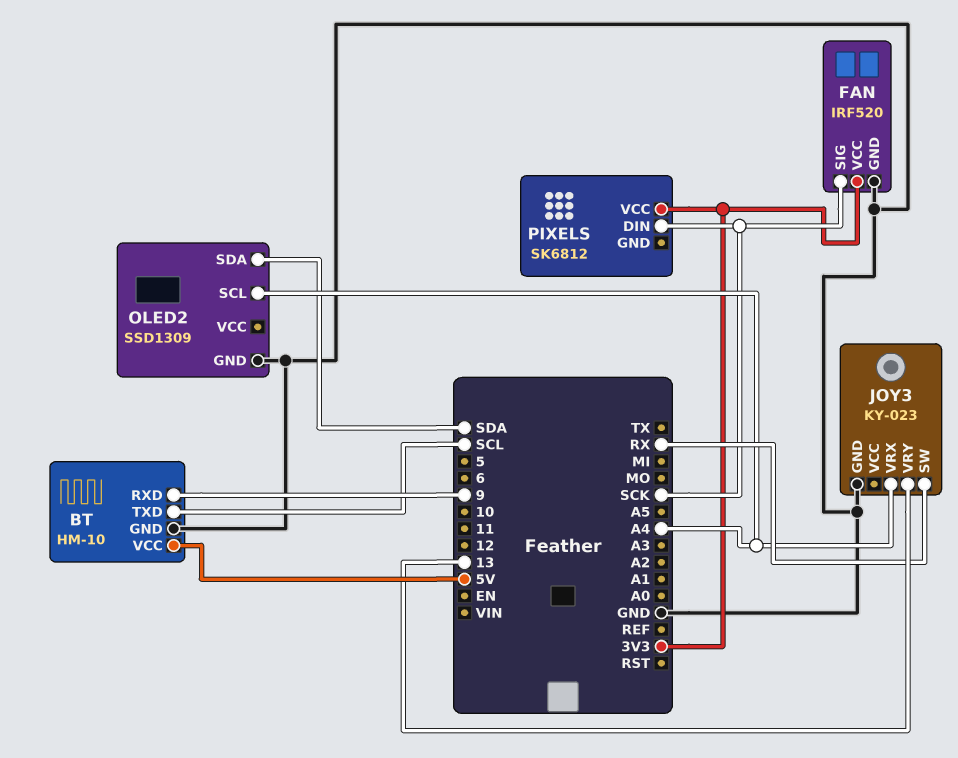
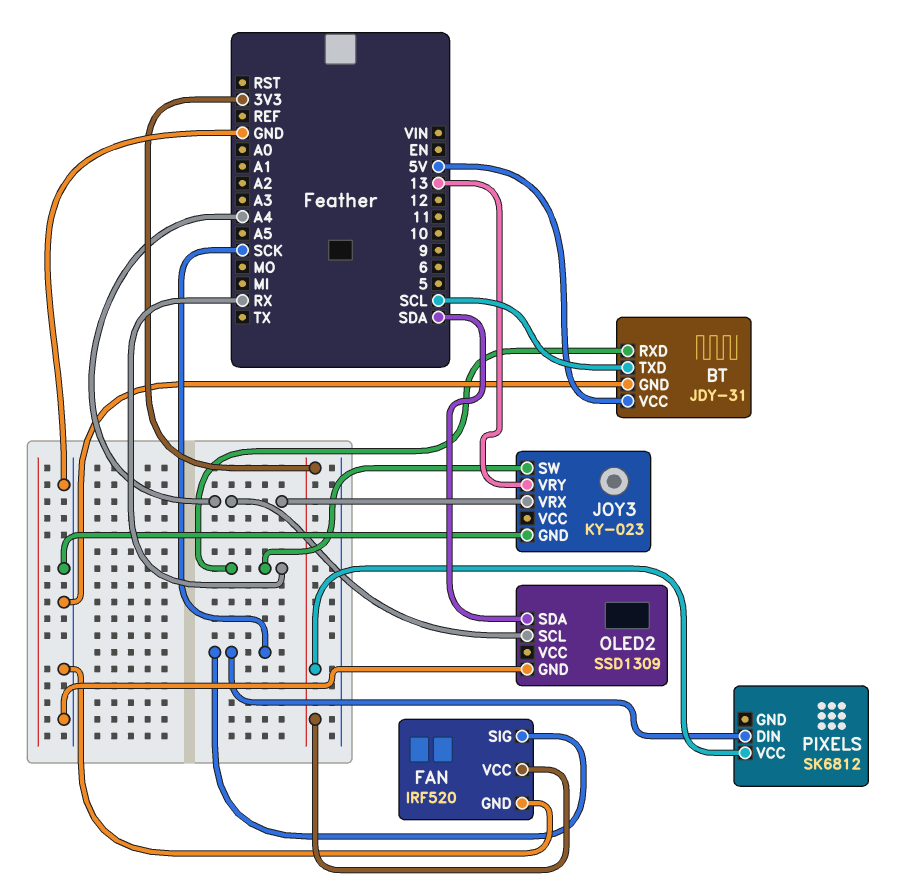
BT: HM-10 -> JDY-31
BT pin RXD: 9 -> RX

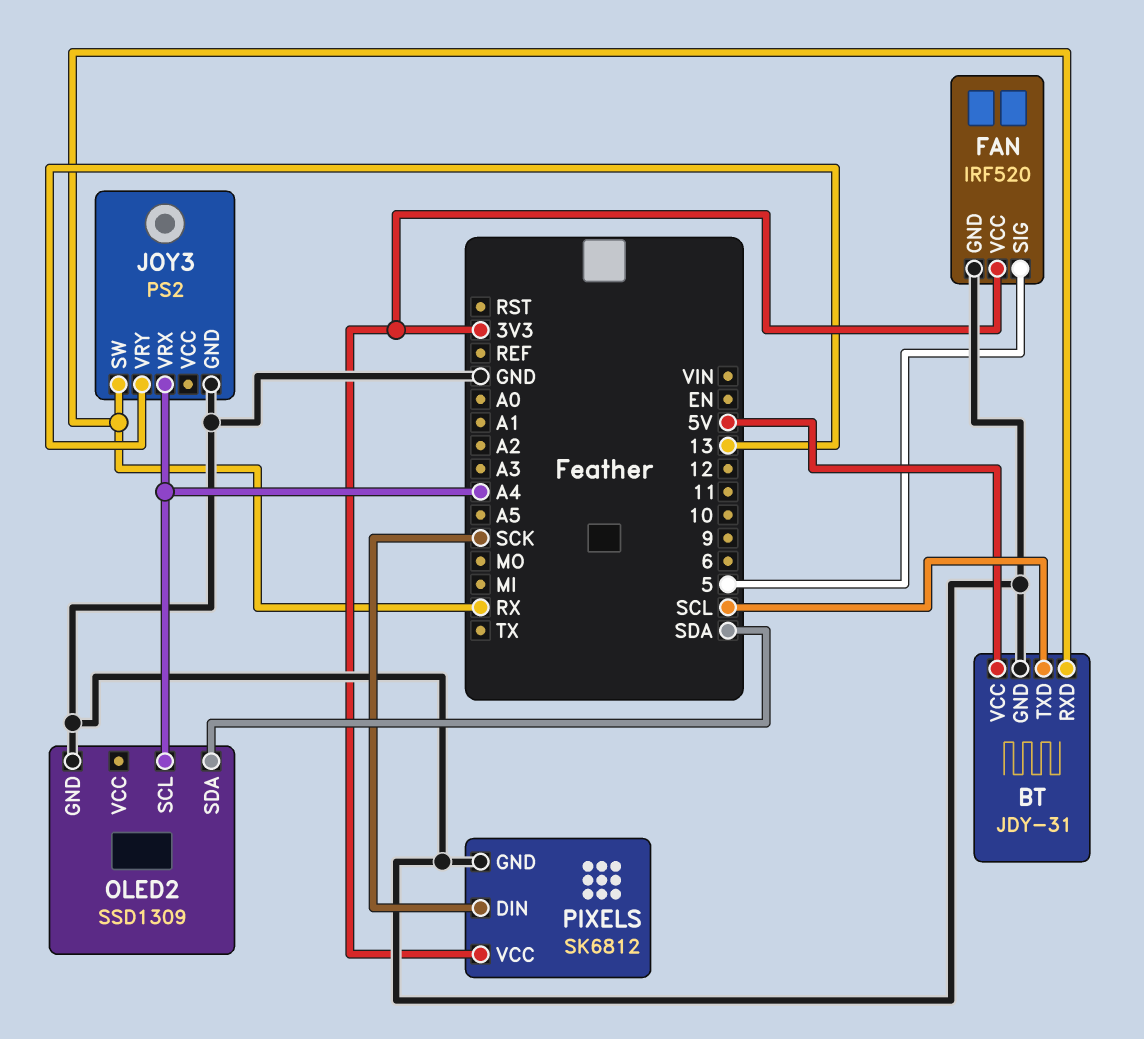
FAN pin SIG: SCK -> 5
JOY3: KY-023 -> PS2
PIXELS pin GND: none -> GND

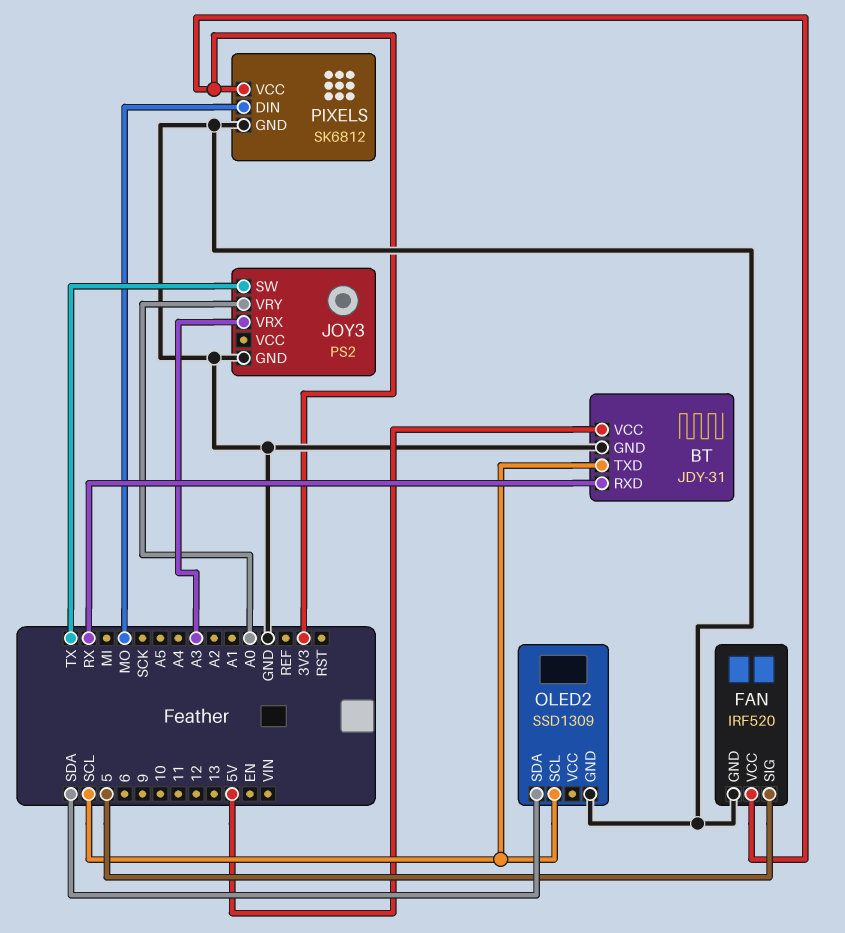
JOY3 pin SW: RX -> TX
JOY3 pin VRX: A4 -> A3
JOY3 pin VRY: 13 -> A0
OLED2 pin SCL: A4 -> SCL
PIXELS pin DIN: SCK -> MO

